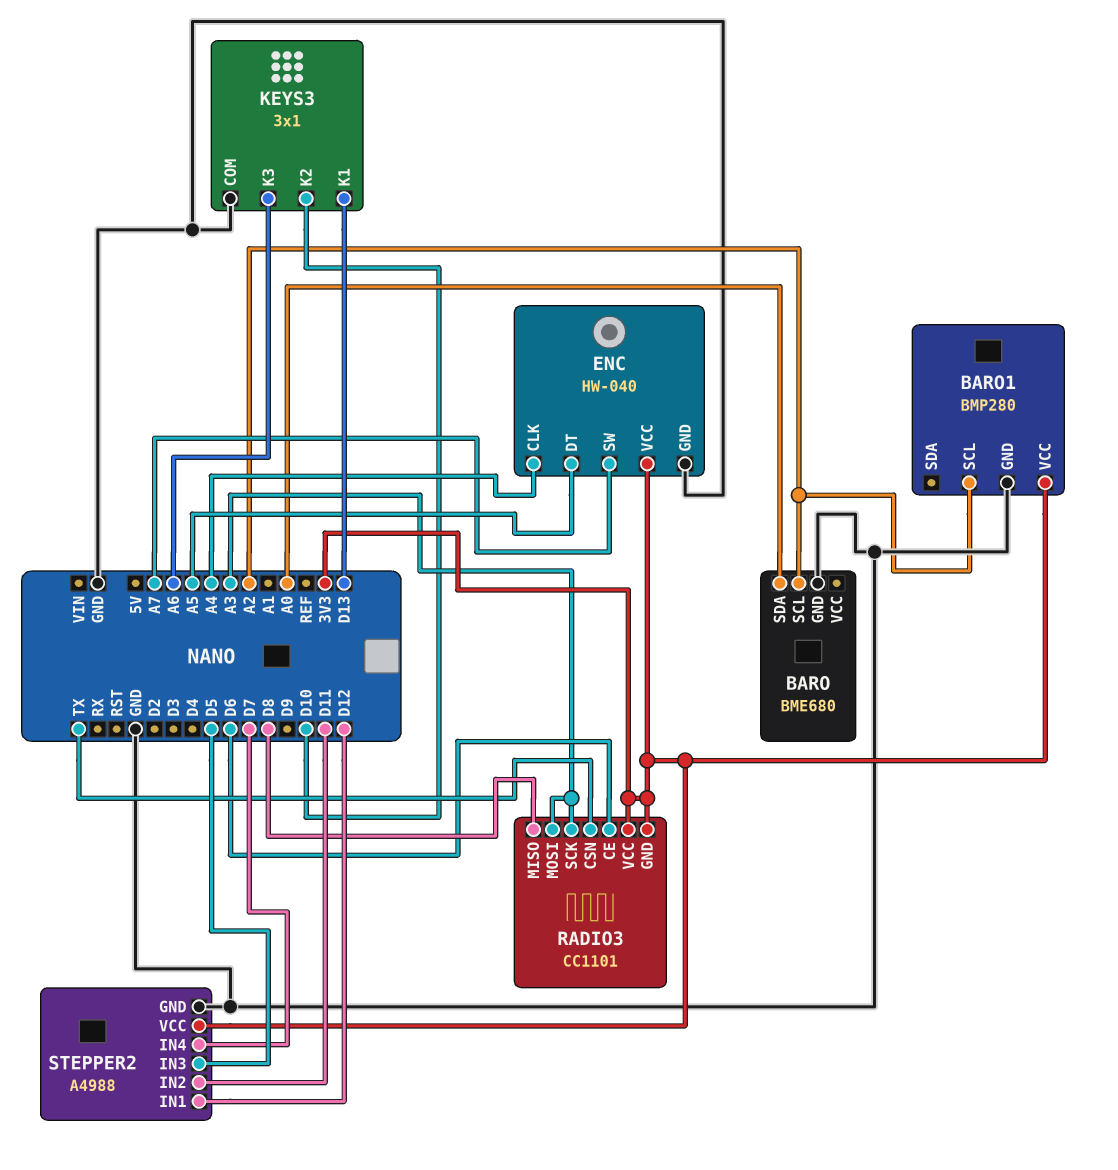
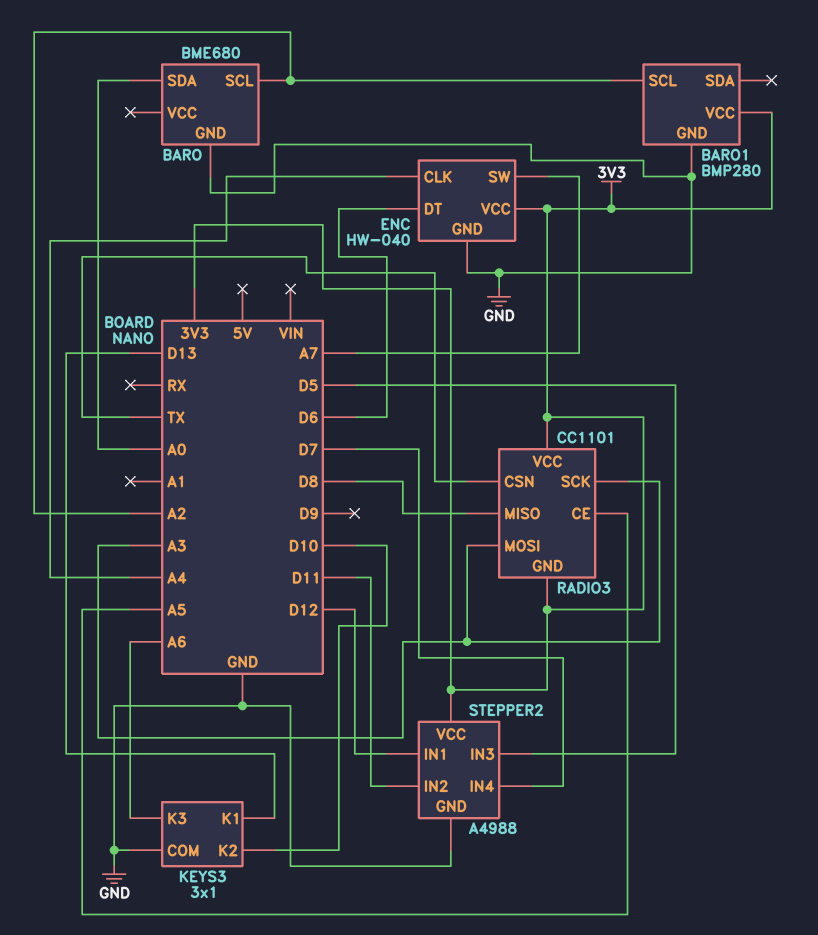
ENC pin DT: A5 -> D6
RADIO3 pin CE: D6 -> A5

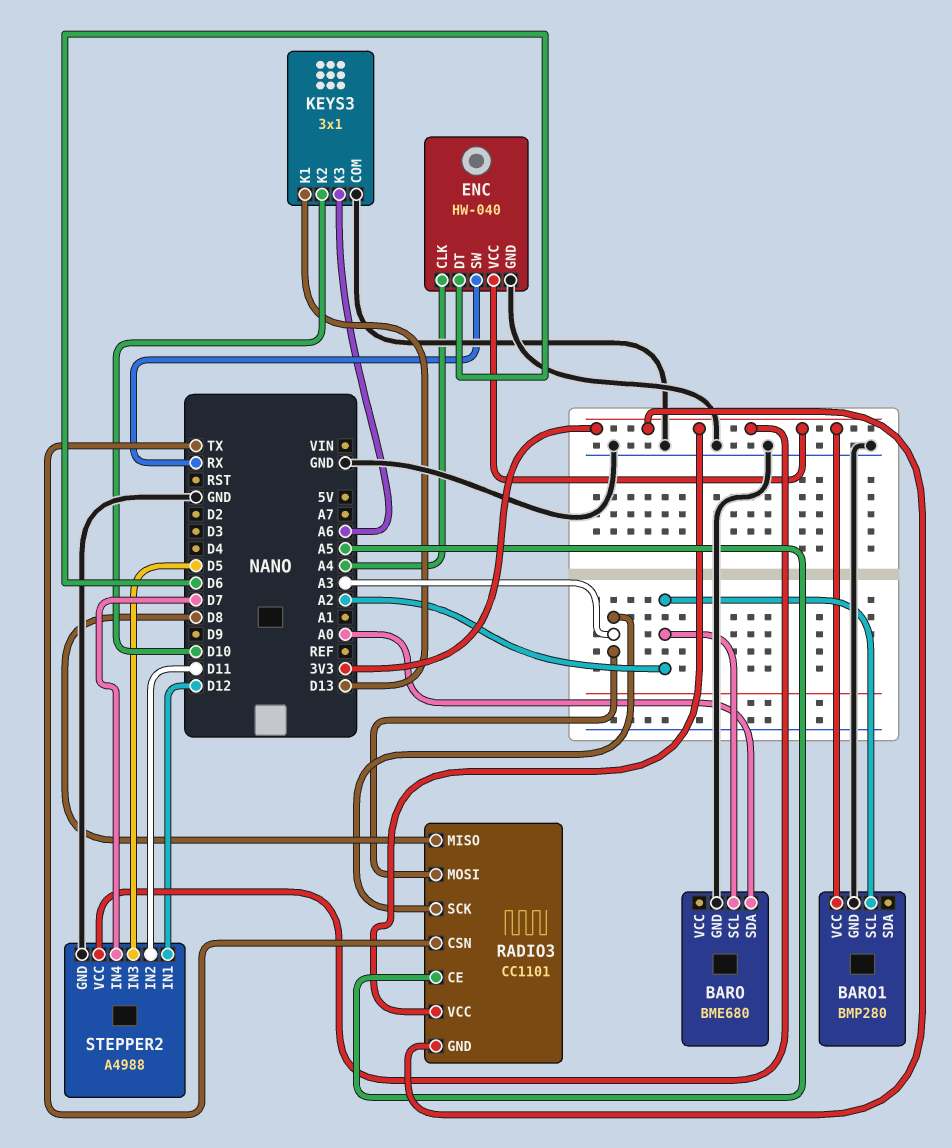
ENC pin SW: A7 -> RX

